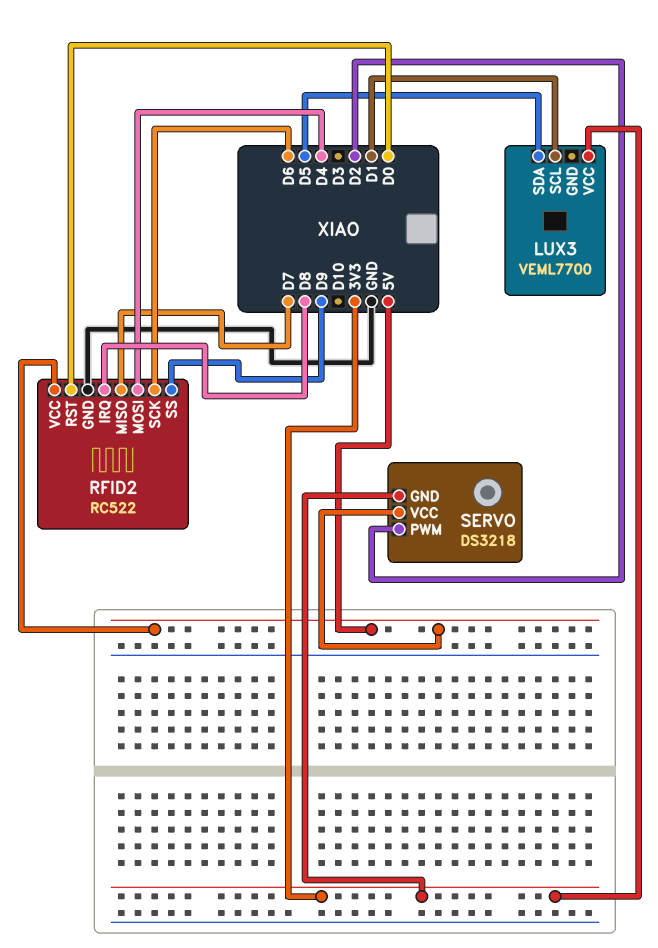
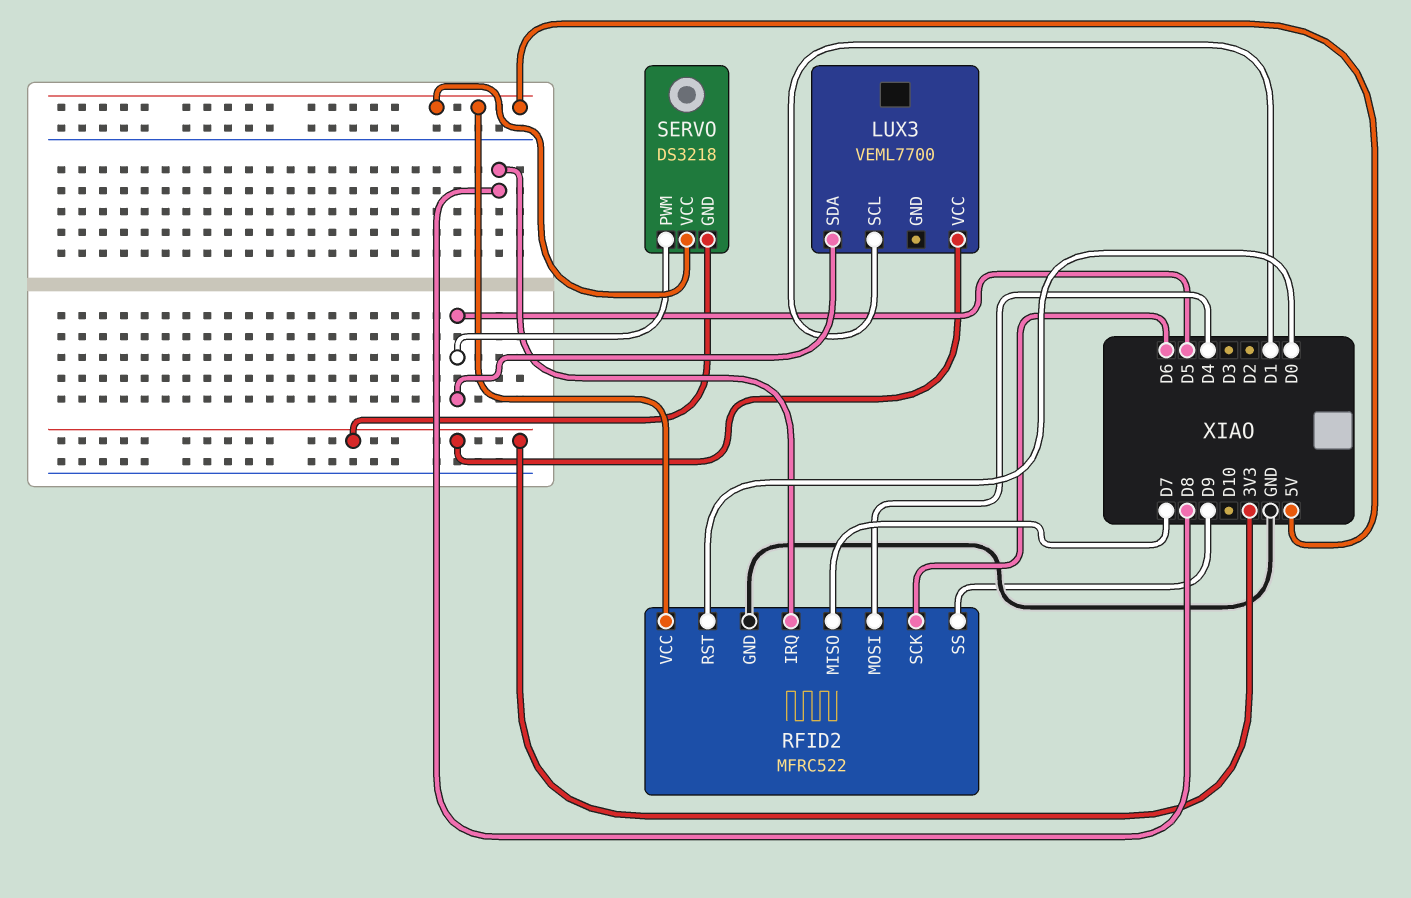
RFID2: RC522 -> MFRC522
SERVO pin PWM: D2 -> D5

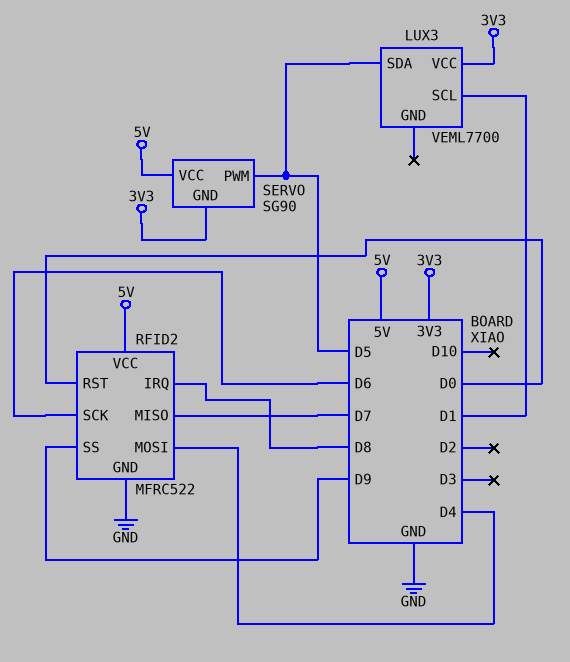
SERVO: DS3218 -> SG90

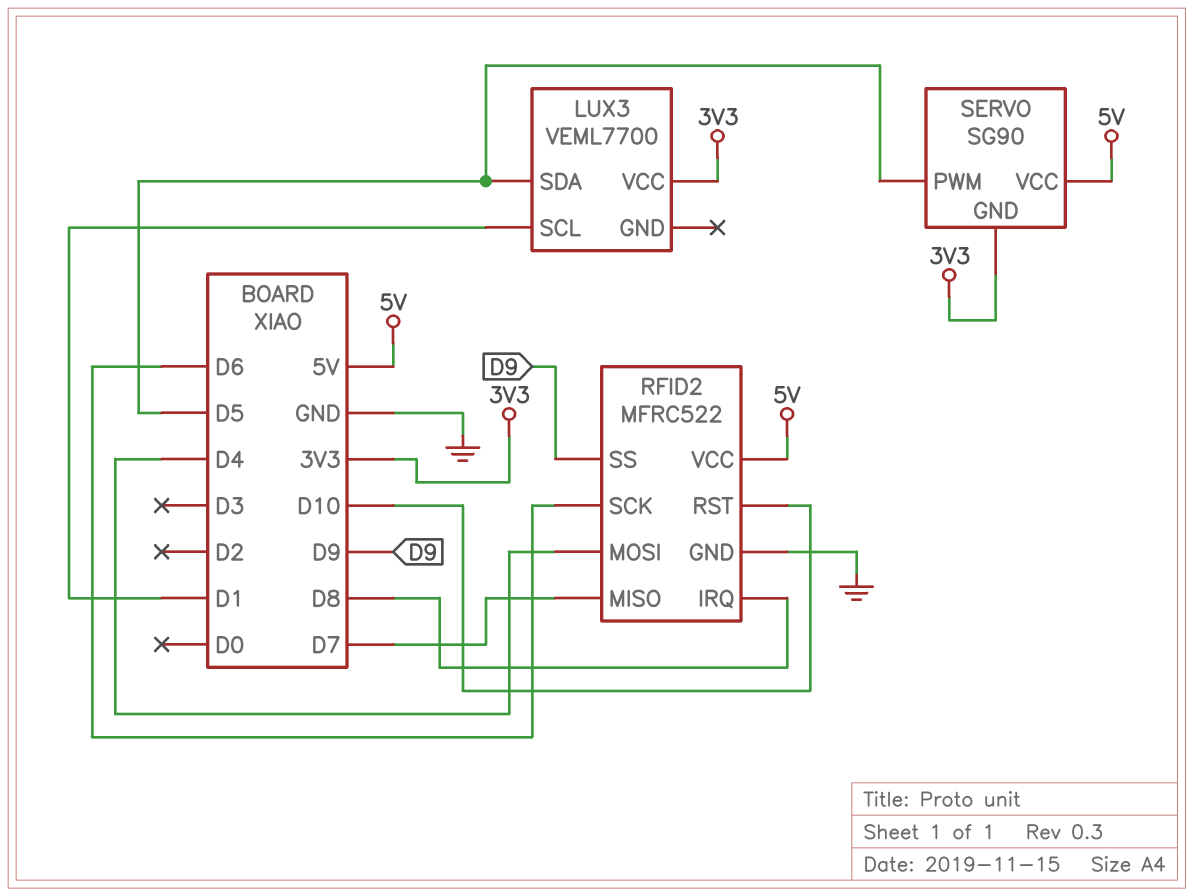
RFID2 pin RST: D0 -> D10

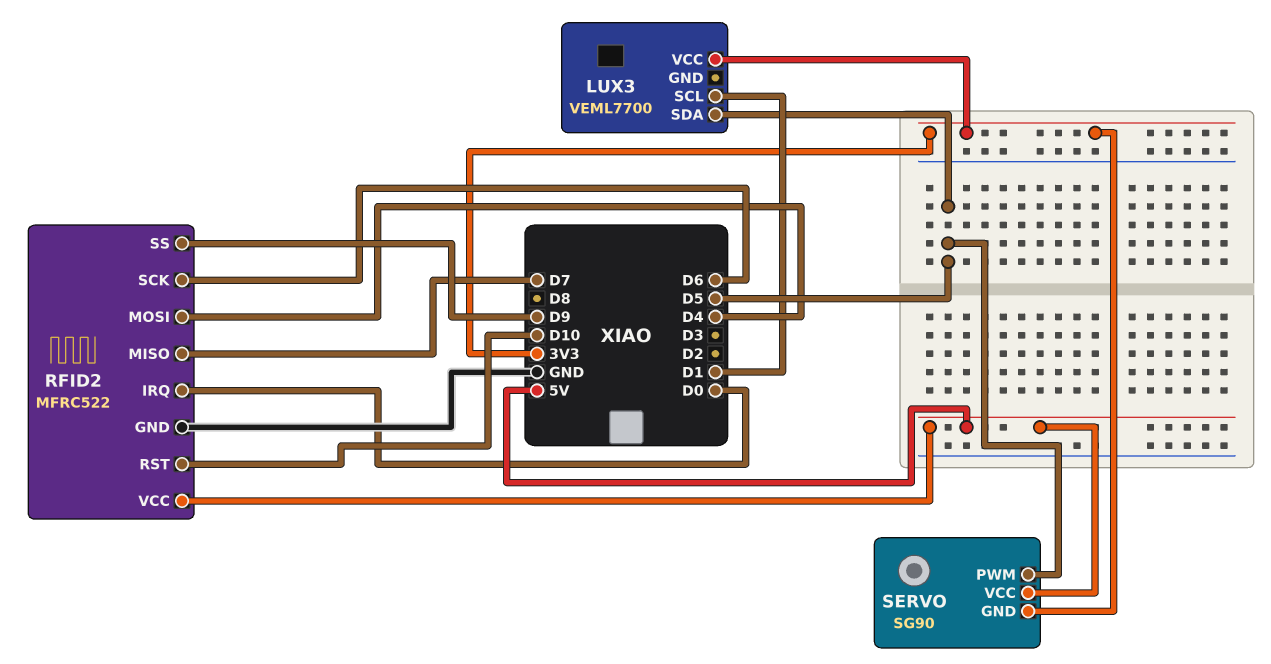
RFID2 pin IRQ: D8 -> D0

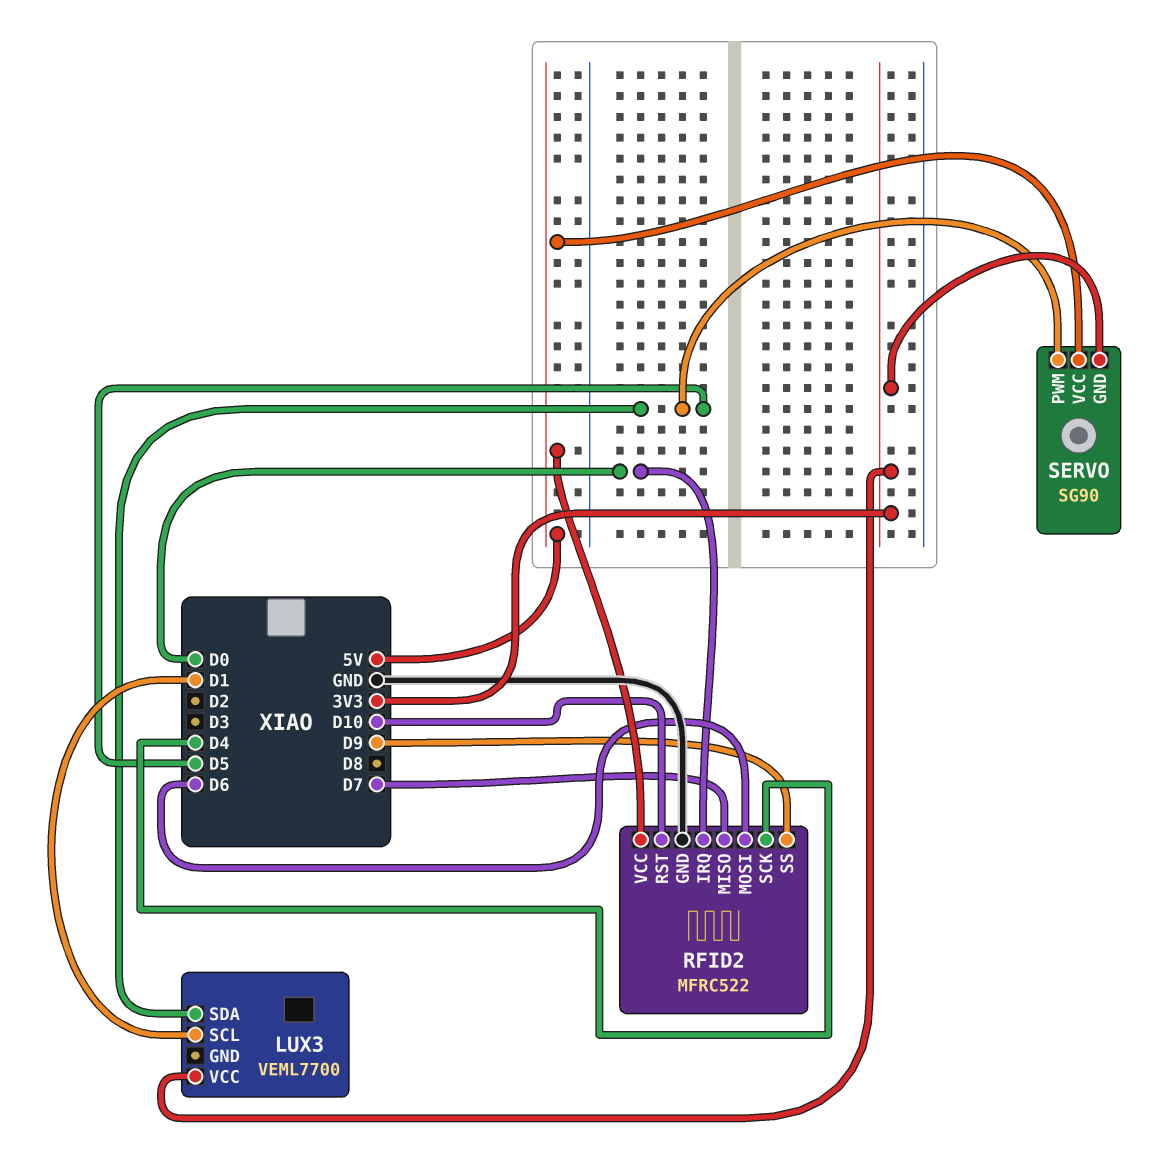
RFID2 pin MOSI: D4 -> D6
RFID2 pin SCK: D6 -> D4

